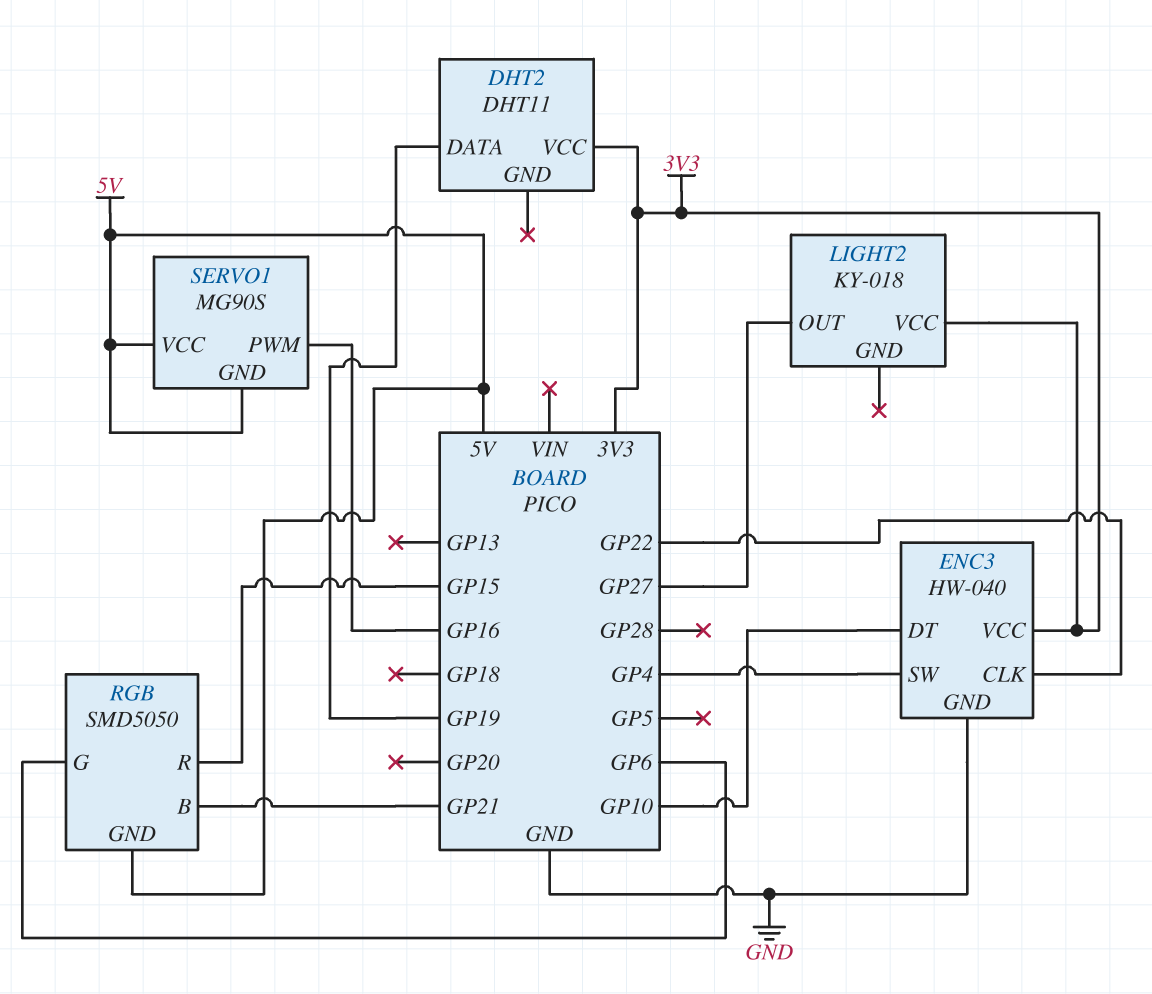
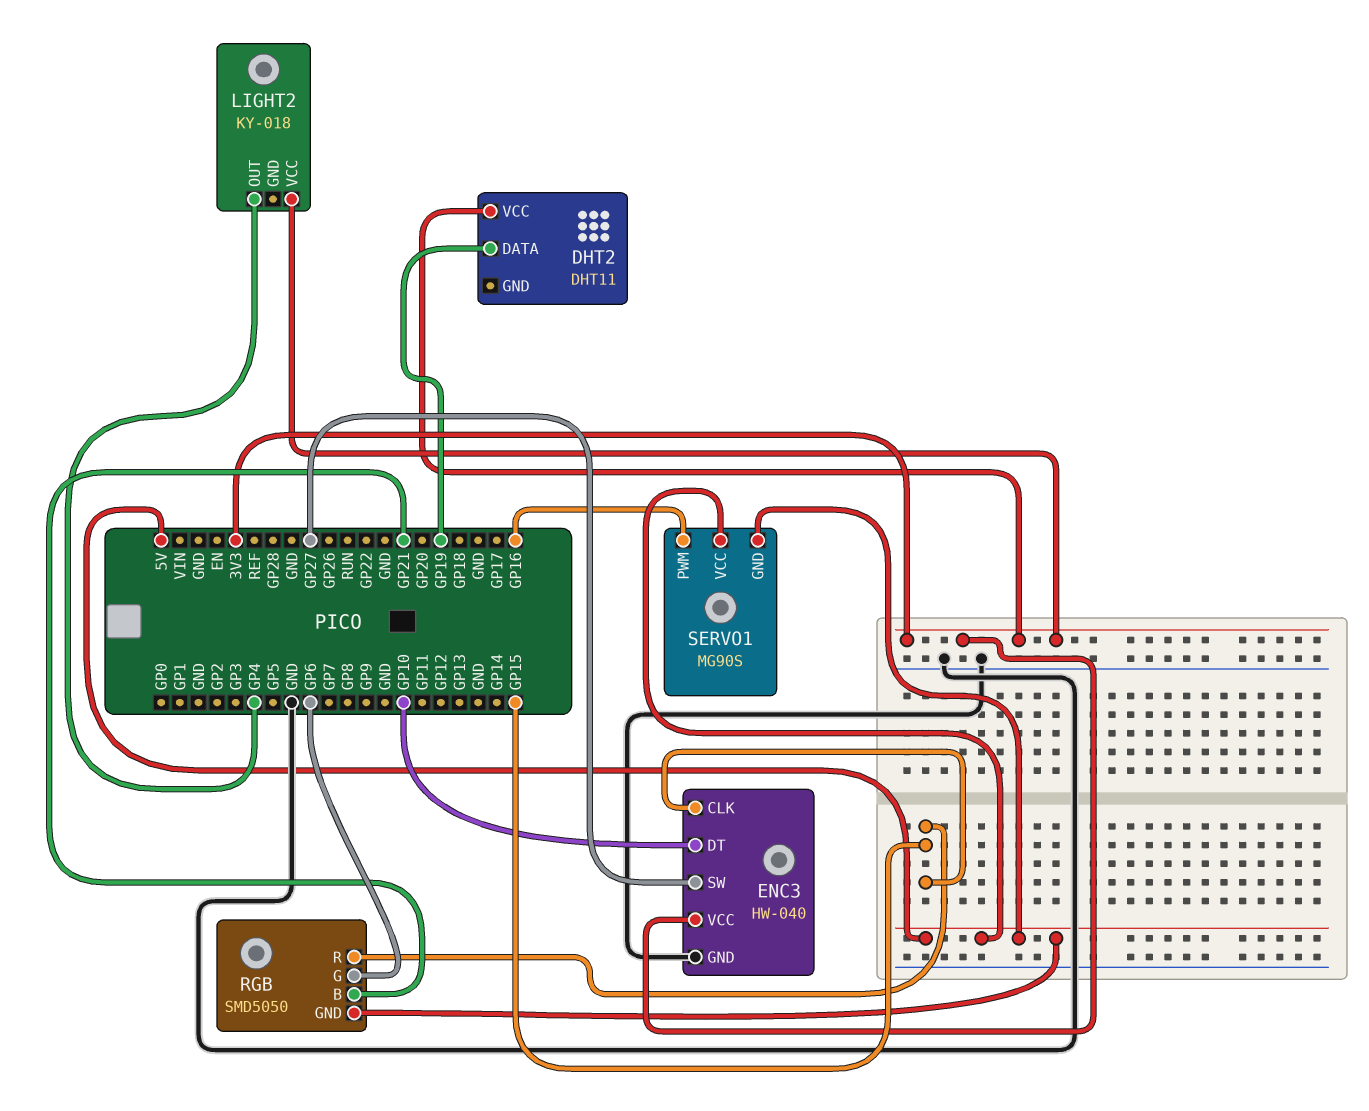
ENC3 pin CLK: GP22 -> GP15
ENC3 pin SW: GP4 -> GP27
LIGHT2 pin OUT: GP27 -> GP4

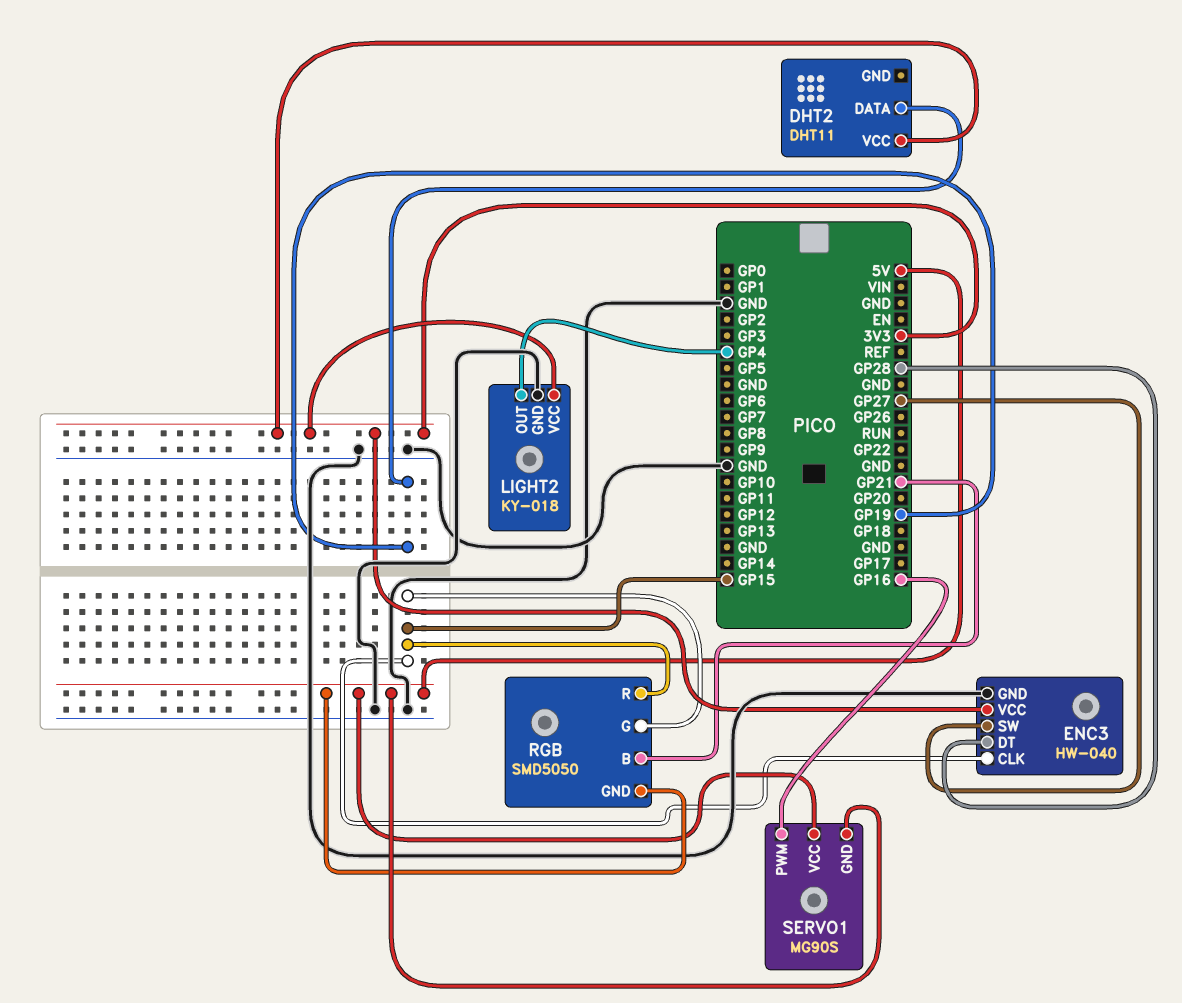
ENC3 pin DT: GP10 -> GP28
LIGHT2 pin GND: none -> GND
RGB pin G: GP6 -> GP15

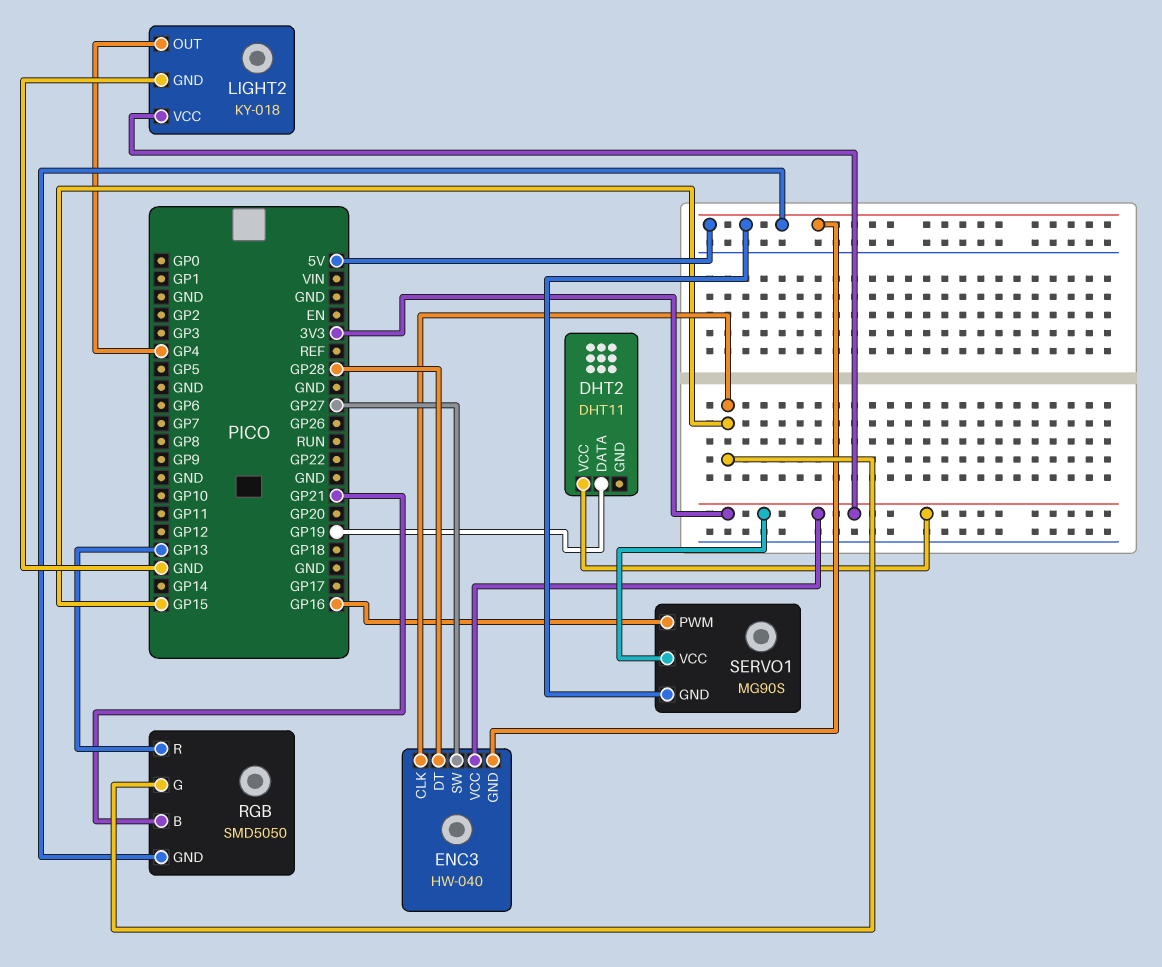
ENC3 pin GND: GND -> 5V
RGB pin R: GP15 -> GP13
SERVO1 pin VCC: 5V -> 3V3

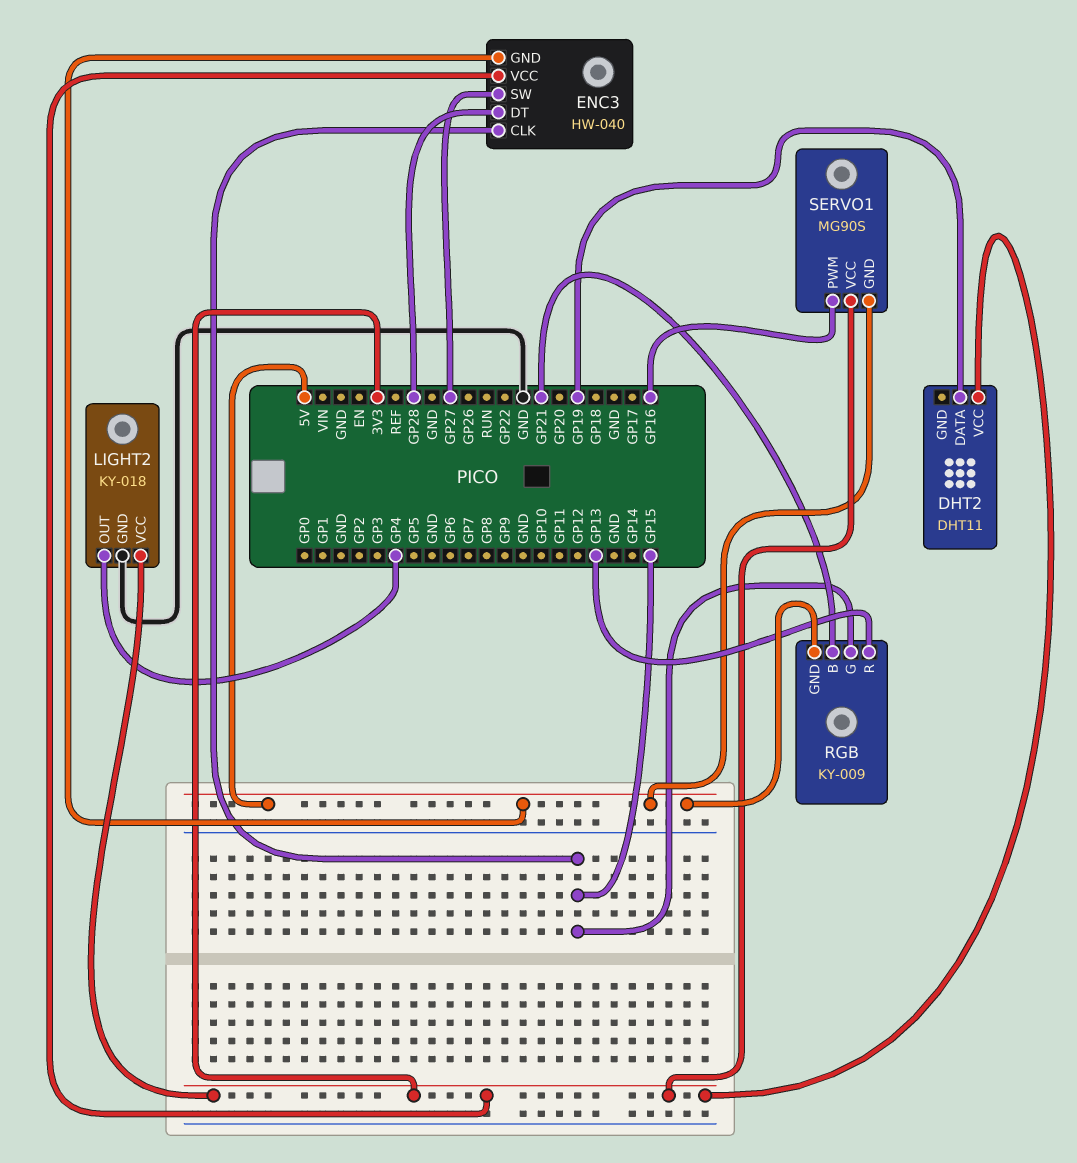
RGB: SMD5050 -> KY-009

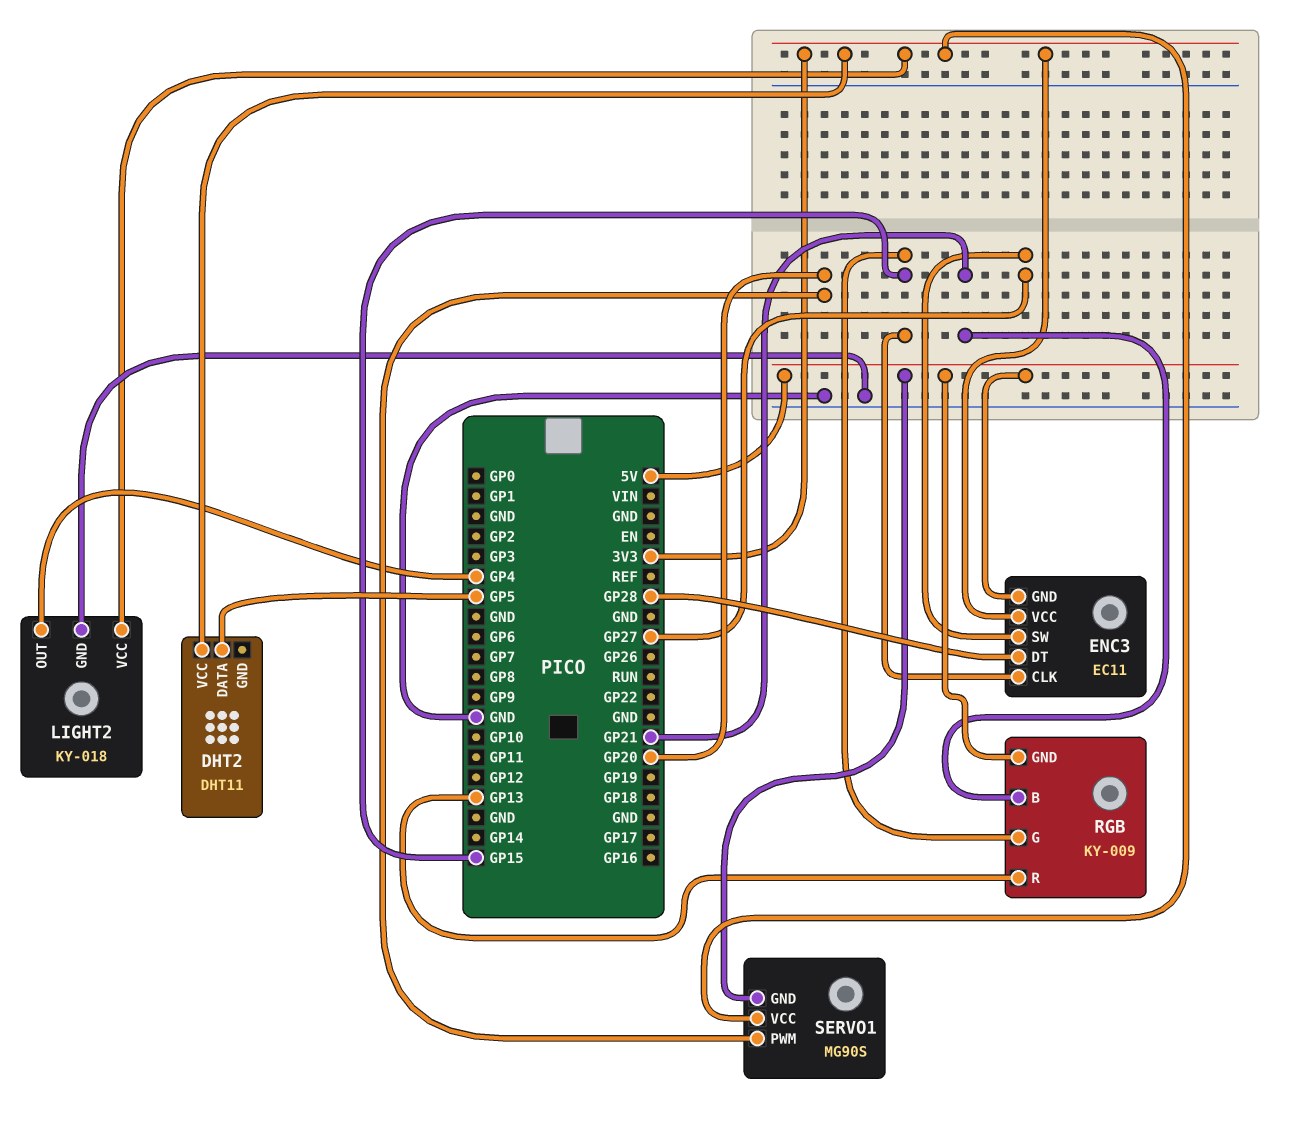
DHT2 pin DATA: GP19 -> GP5
ENC3: HW-040 -> EC11
SERVO1 pin PWM: GP16 -> GP20

